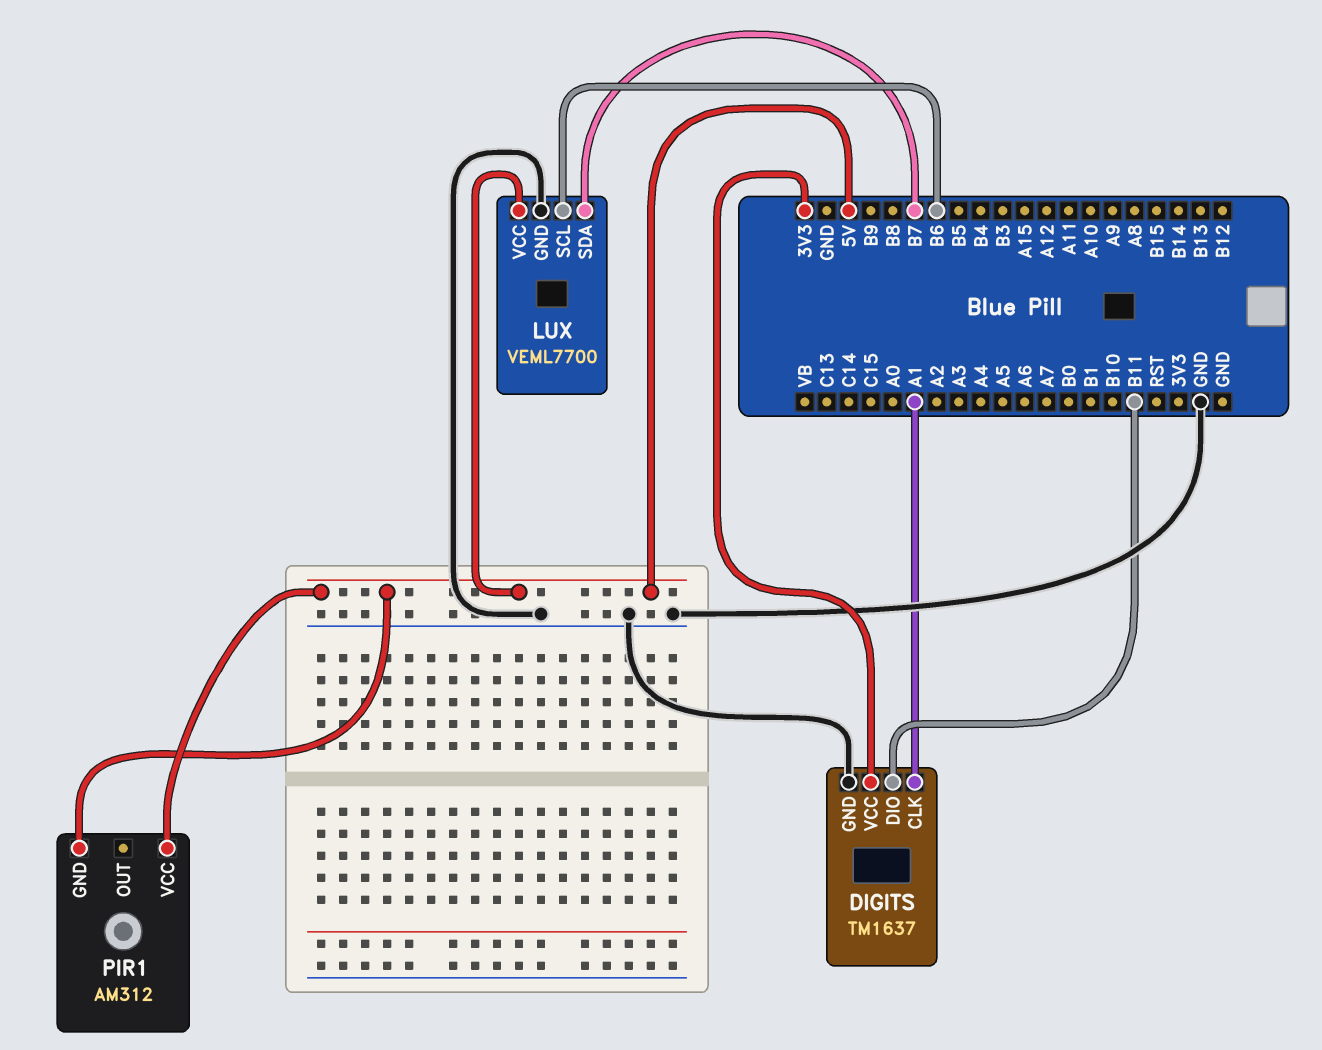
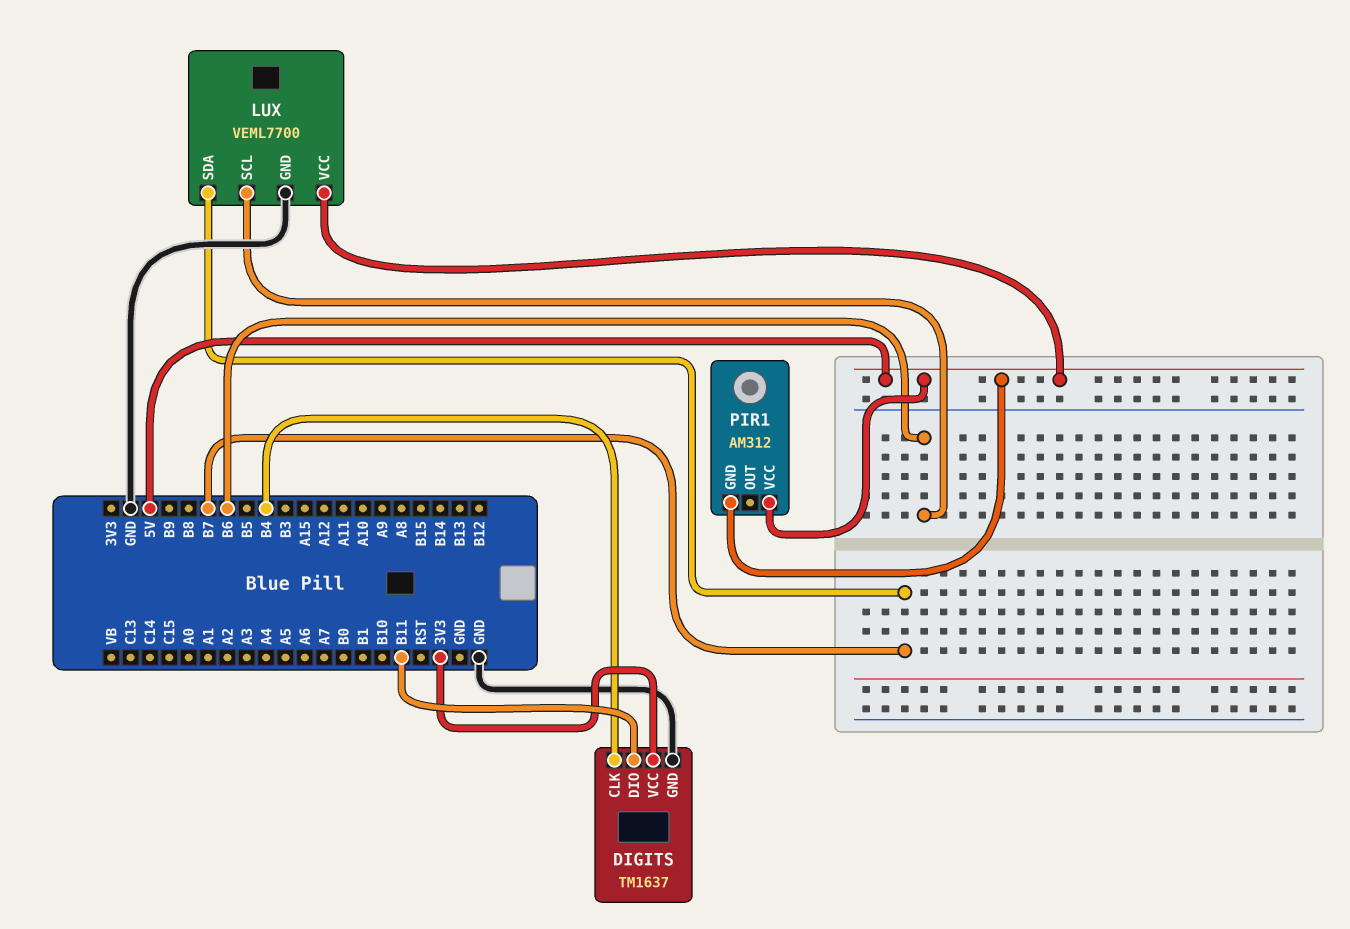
DIGITS pin CLK: A1 -> B4

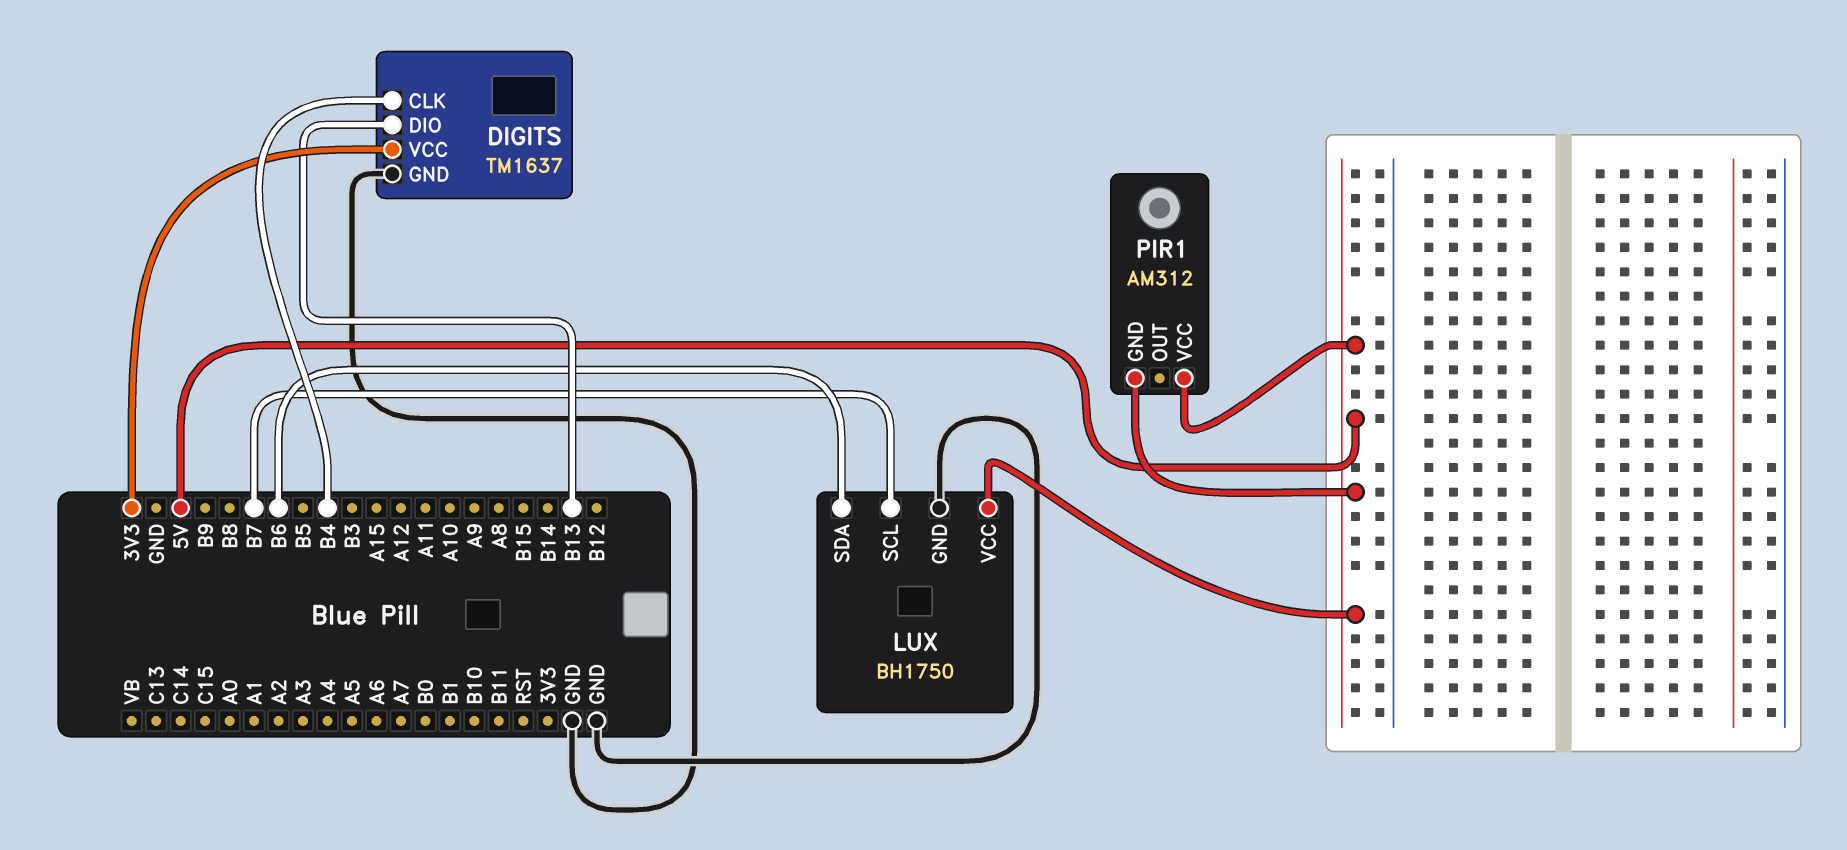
DIGITS pin DIO: B11 -> B13
LUX: VEML7700 -> BH1750
LUX pin SCL: B6 -> B7
LUX pin SDA: B7 -> B6

